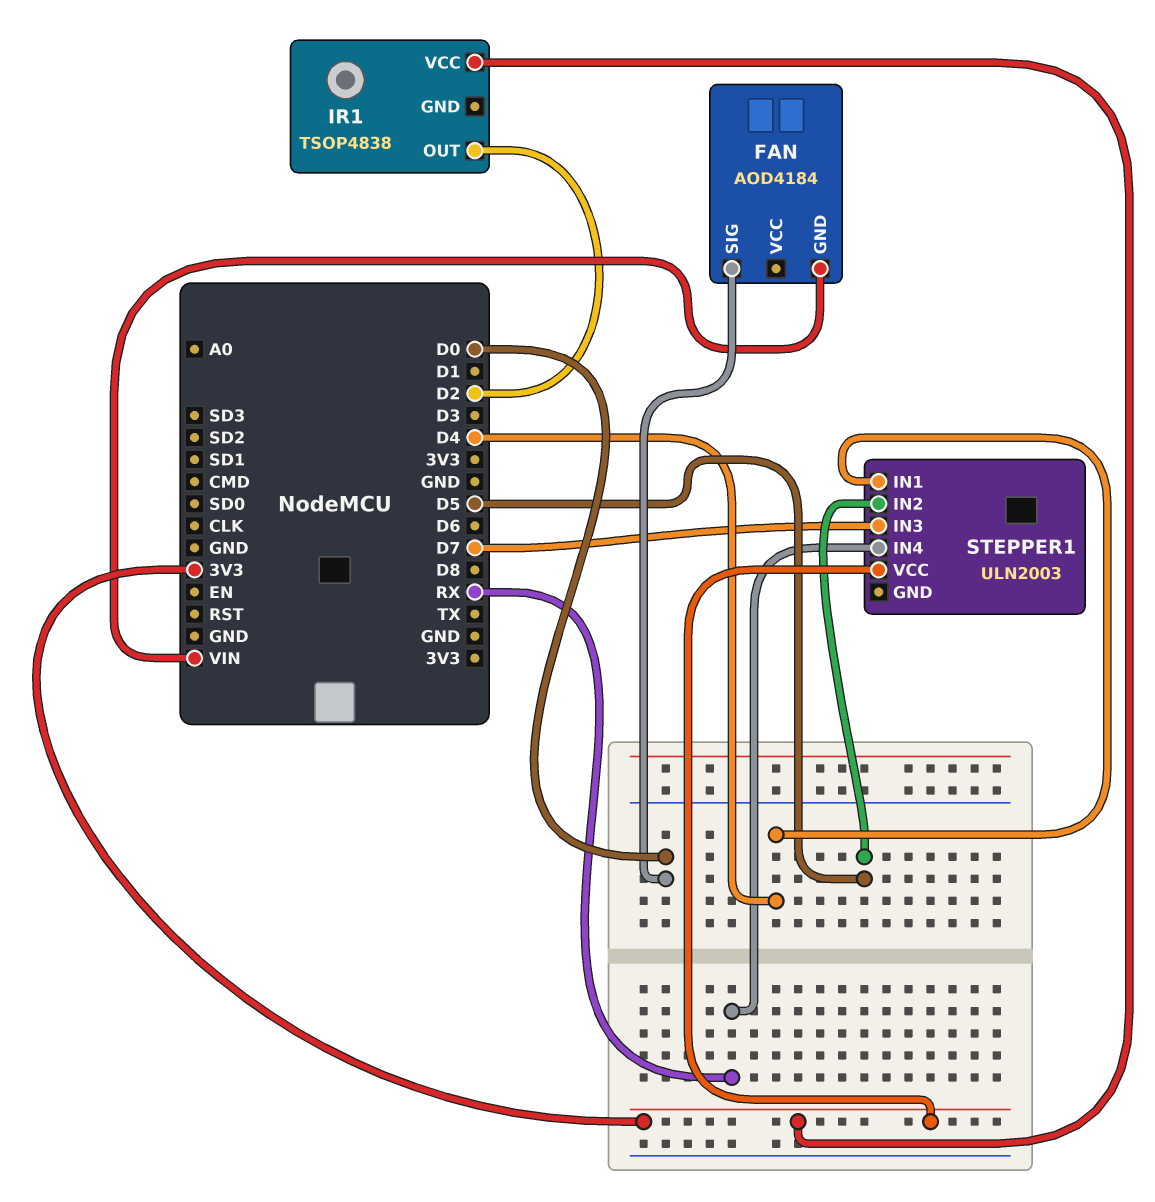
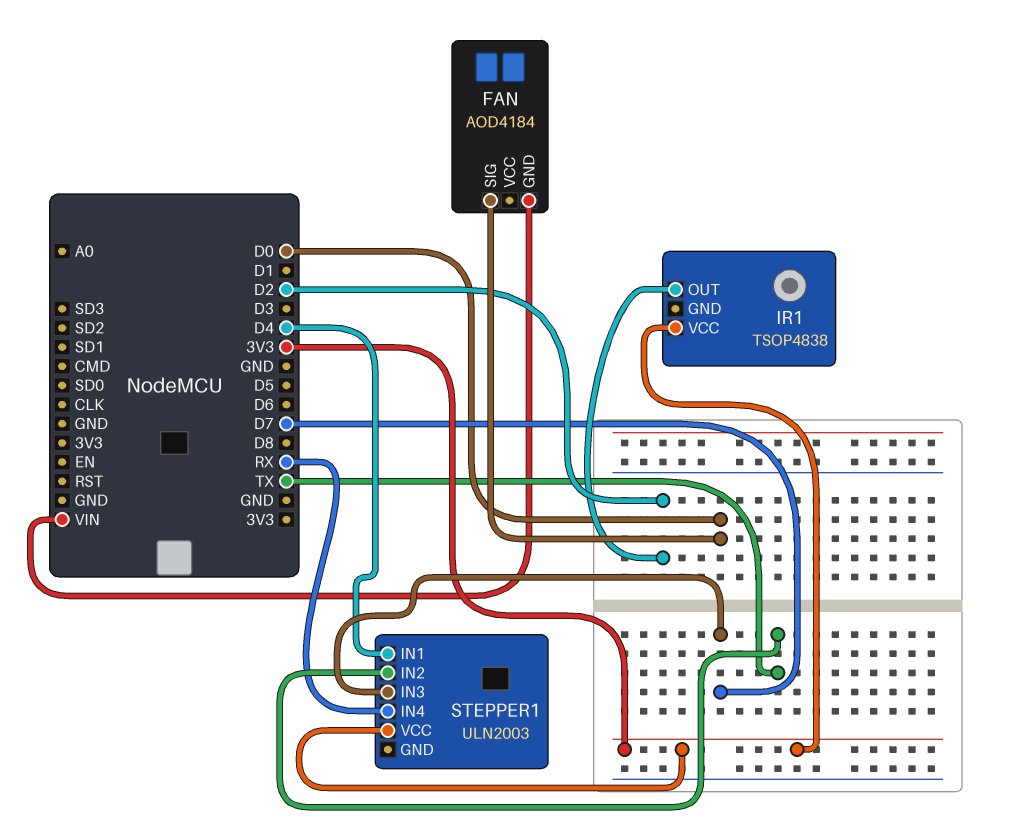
STEPPER1 pin IN2: D5 -> TX

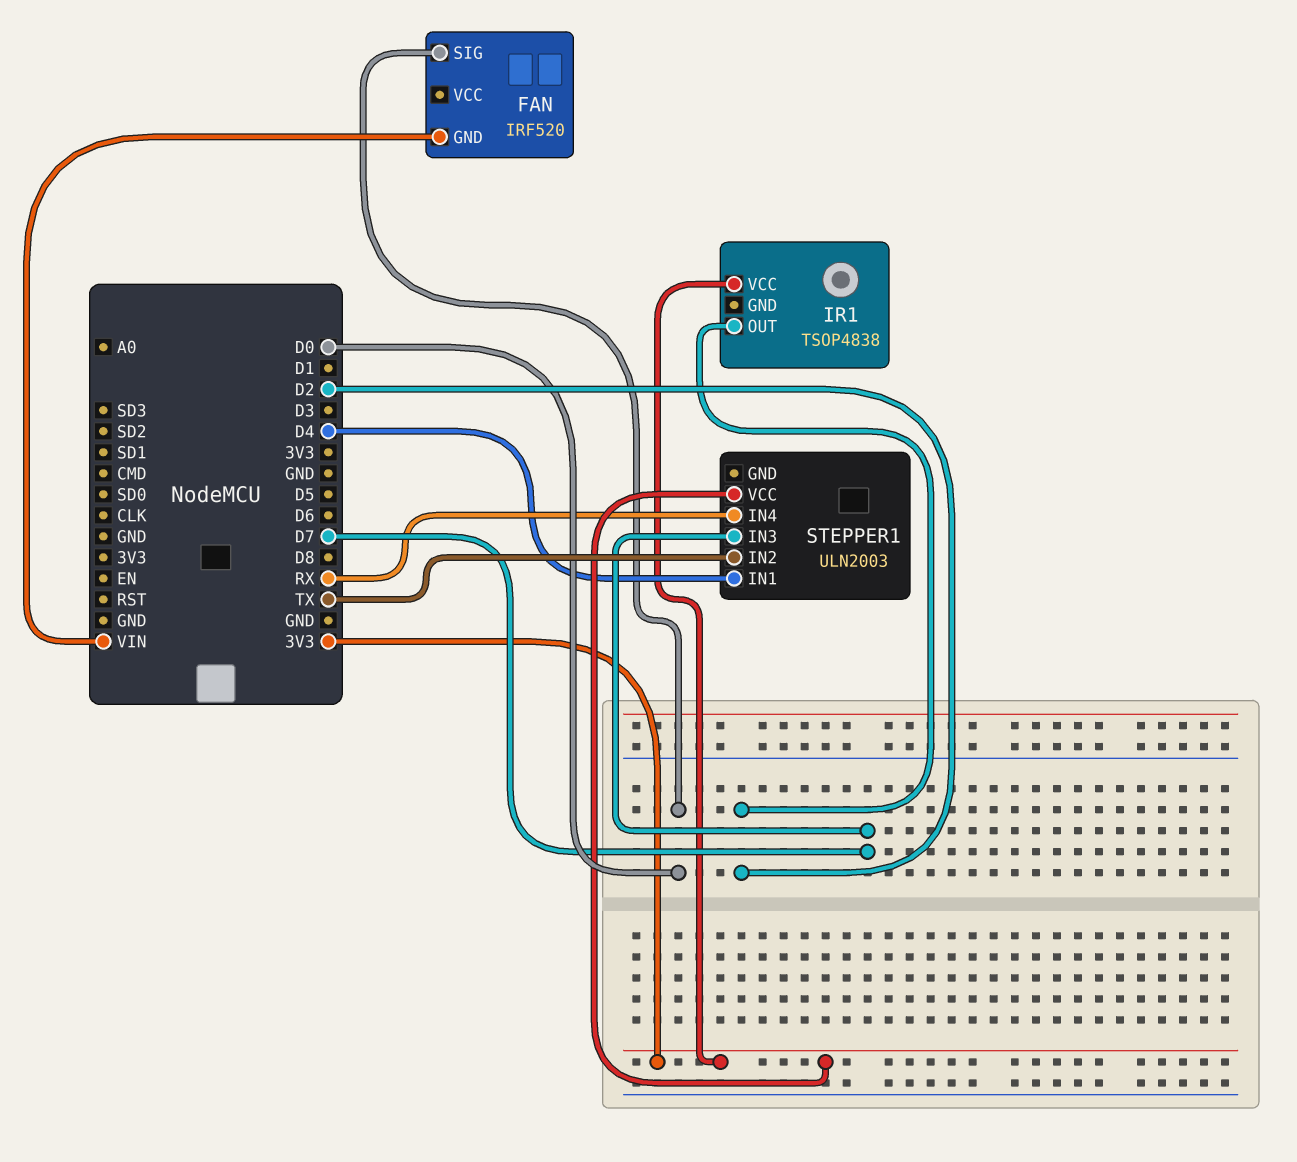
FAN: AOD4184 -> IRF520

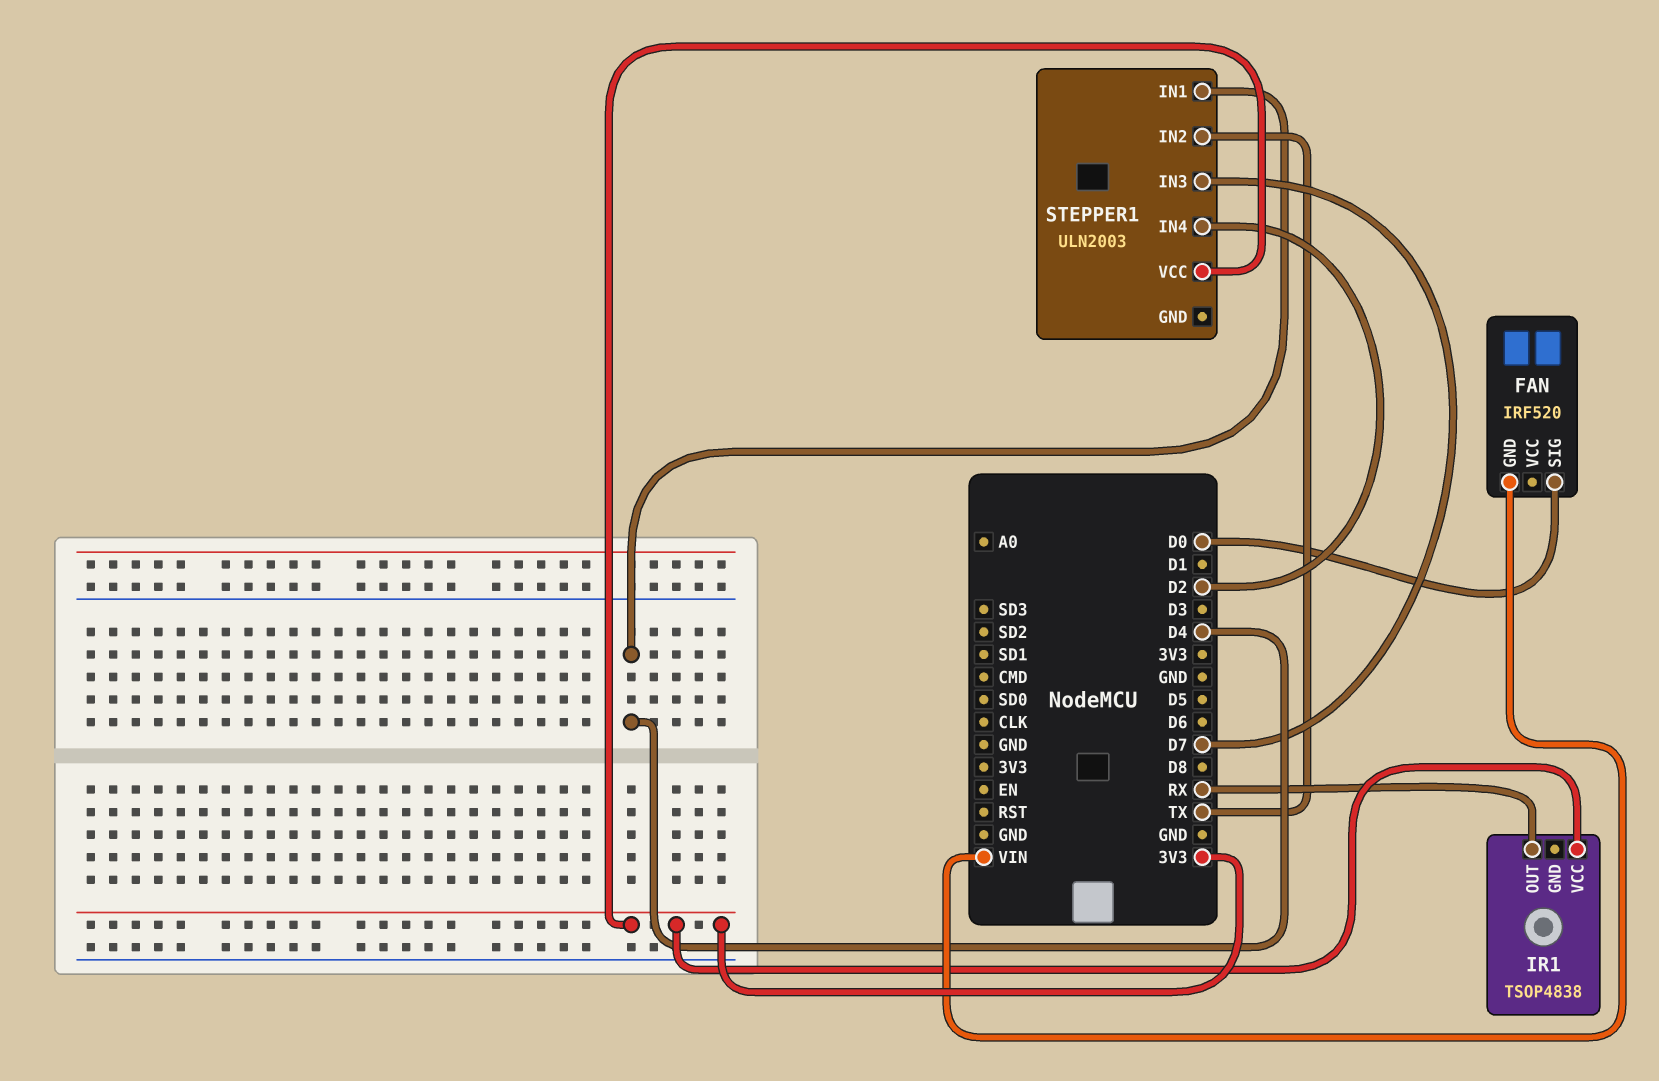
IR1 pin OUT: D2 -> RX
STEPPER1 pin IN4: RX -> D2

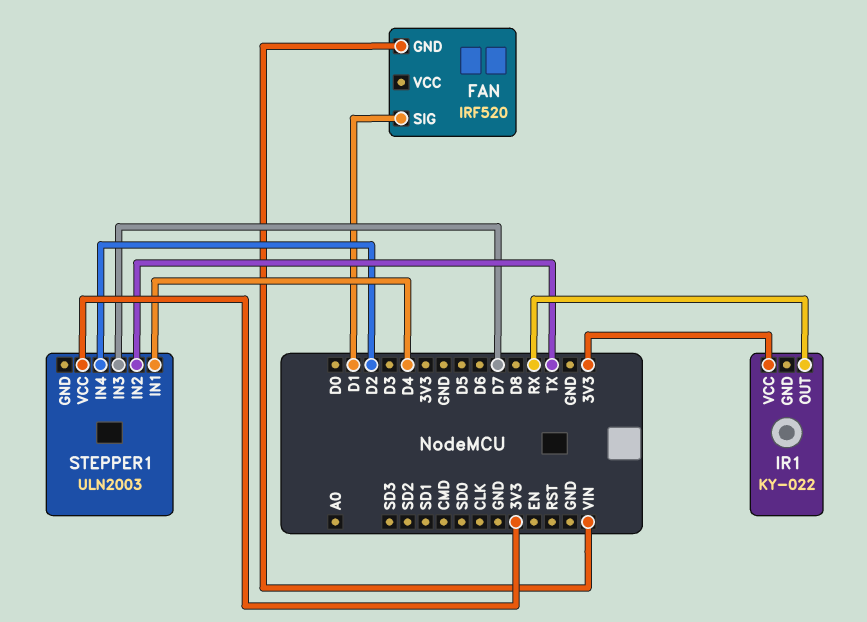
FAN pin SIG: D0 -> D1
IR1: TSOP4838 -> KY-022

